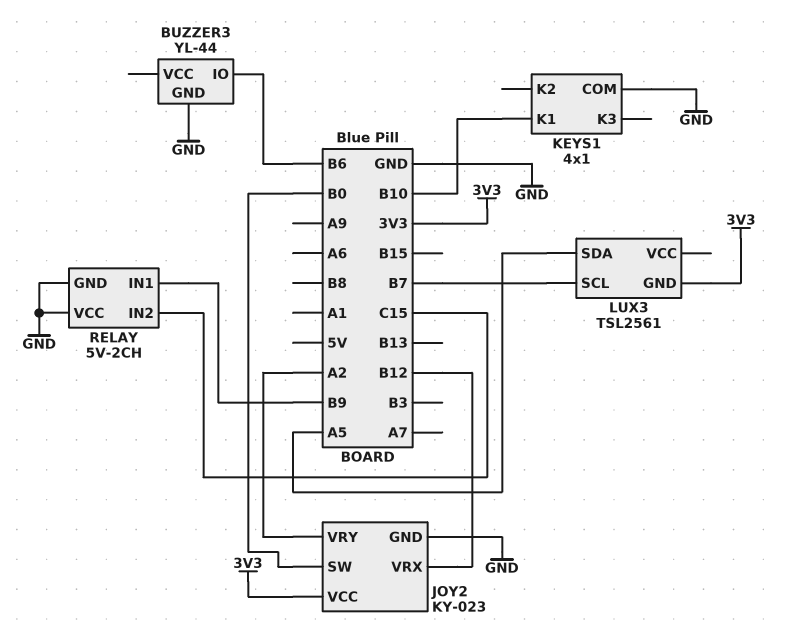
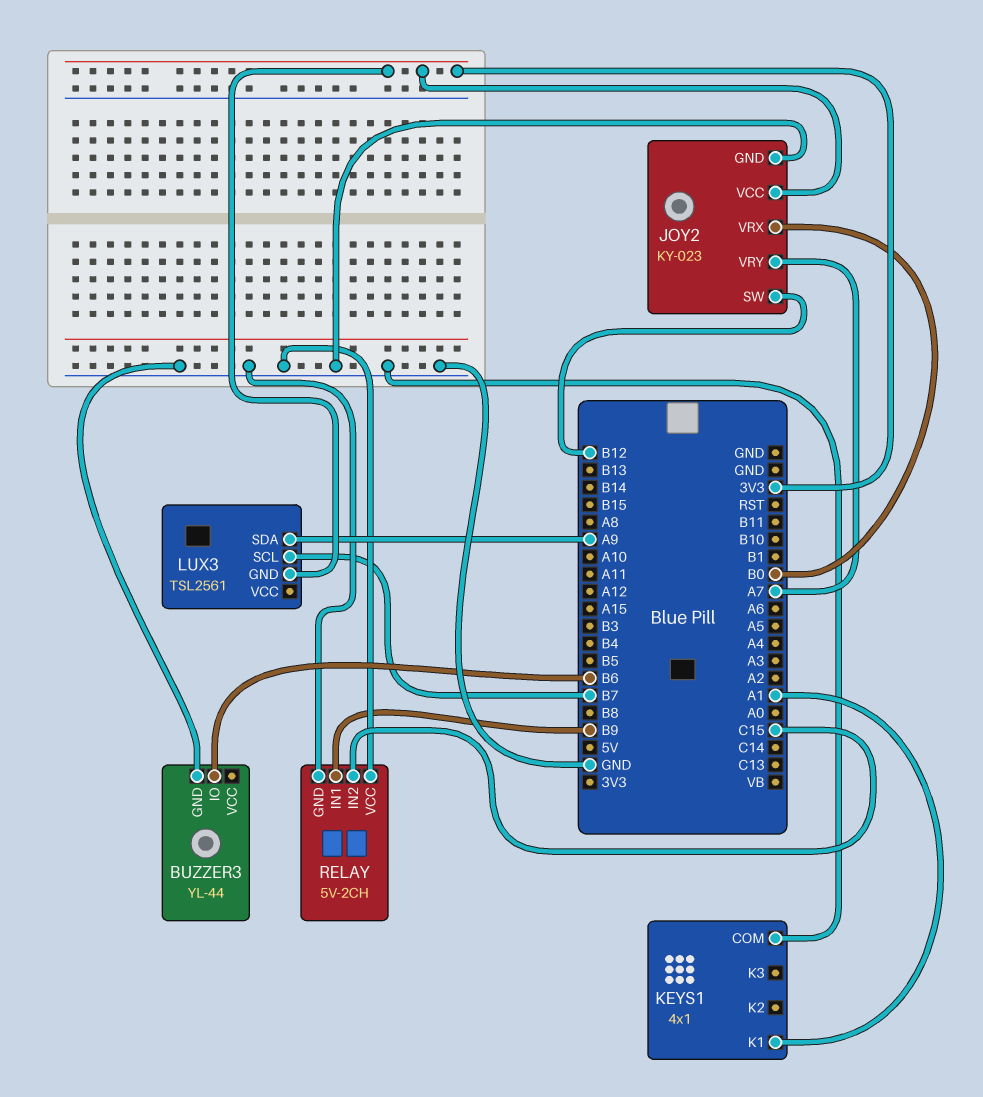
JOY2 pin SW: B0 -> B12
JOY2 pin VRX: B12 -> B0
JOY2 pin VRY: A2 -> A7
KEYS1 pin K1: B10 -> A1
LUX3 pin SDA: A5 -> A9

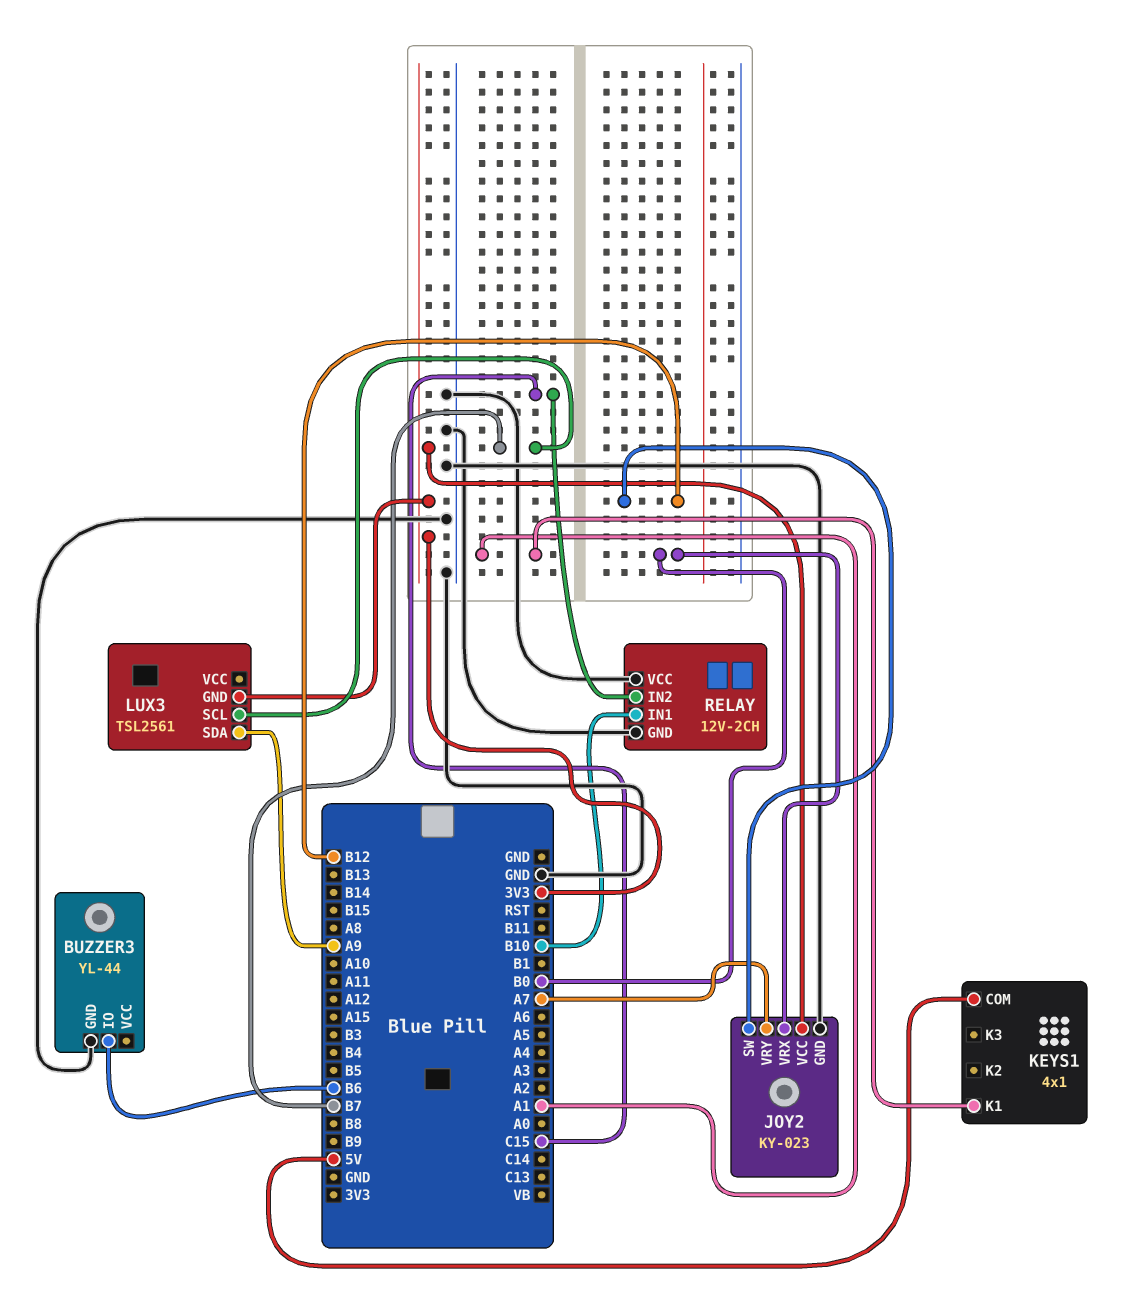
KEYS1 pin COM: GND -> 5V
RELAY: 5V-2CH -> 12V-2CH
RELAY pin IN1: B9 -> B10

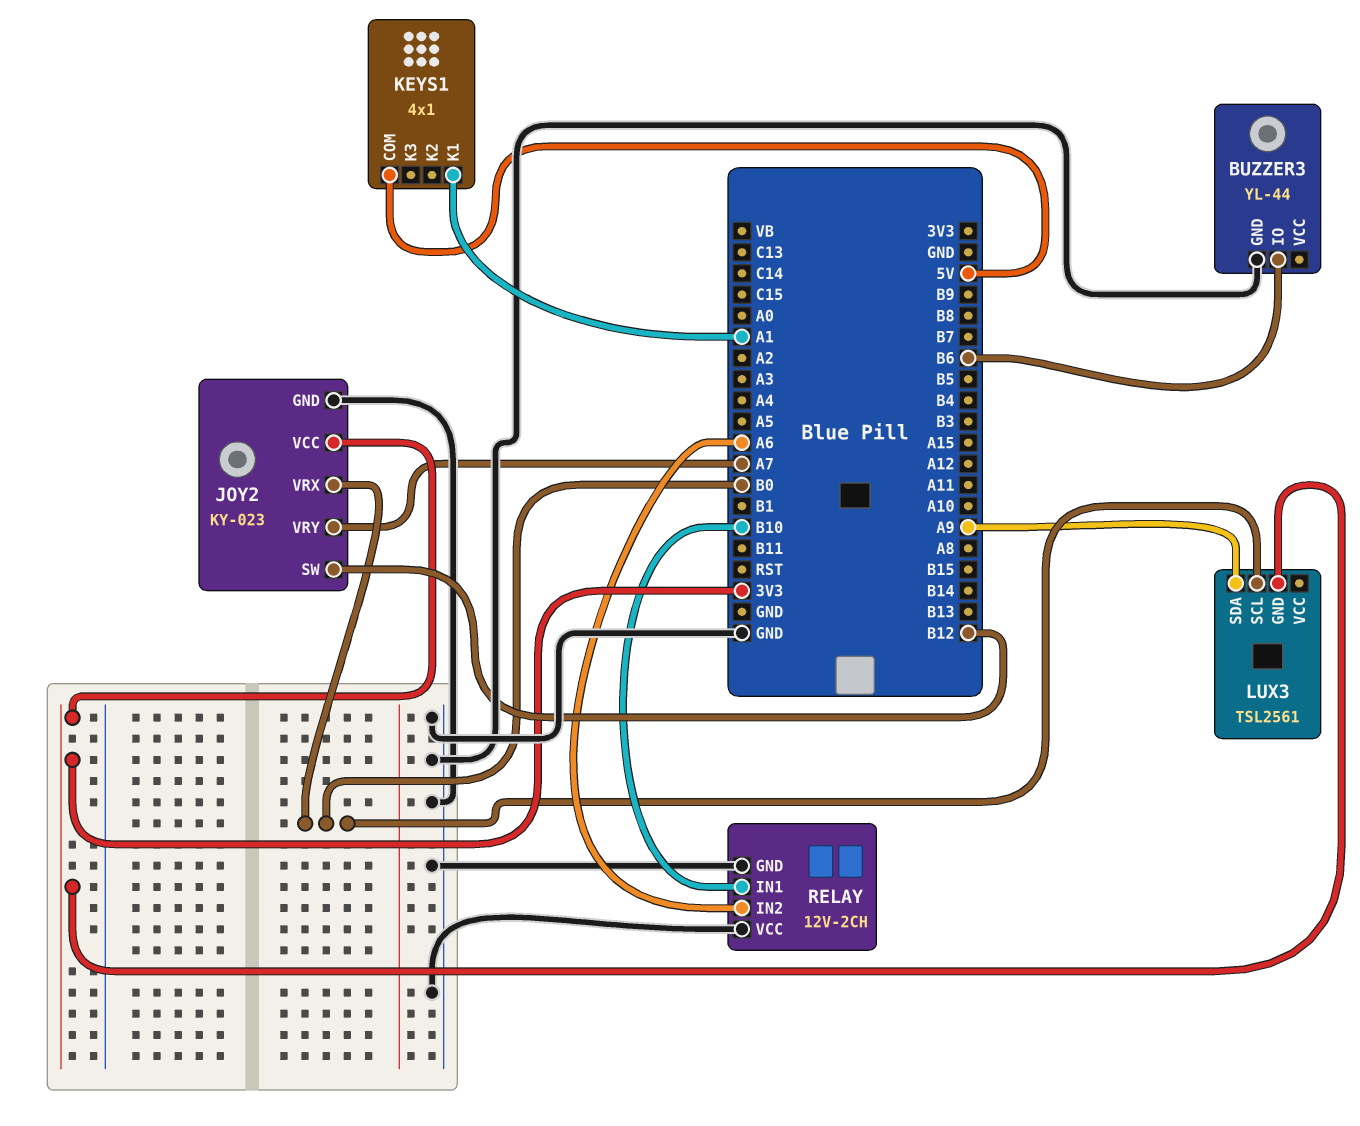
LUX3 pin SCL: B7 -> B0
RELAY pin IN2: C15 -> A6

